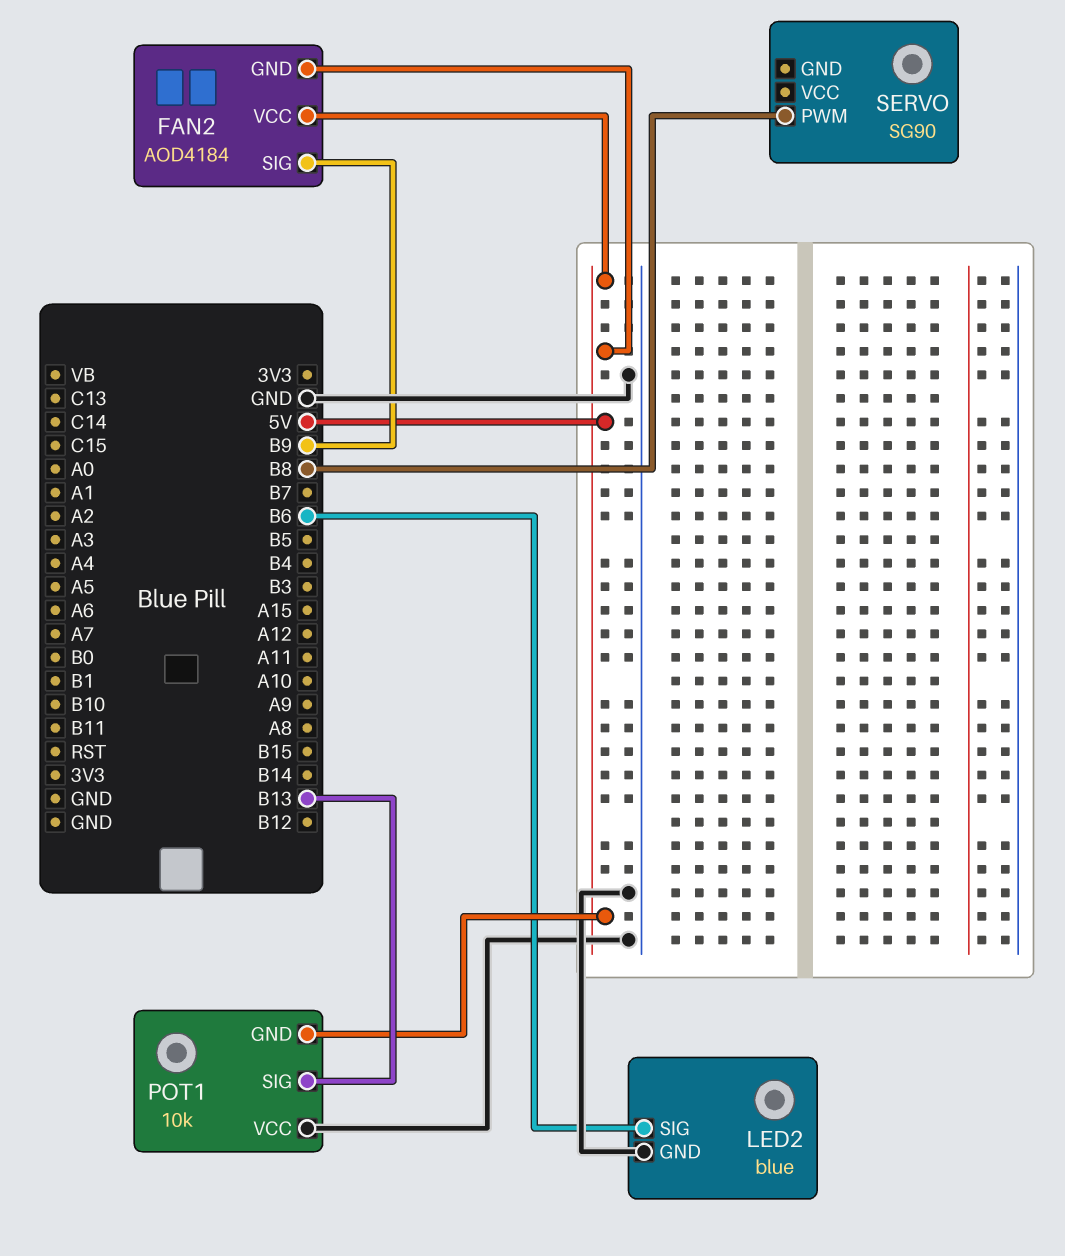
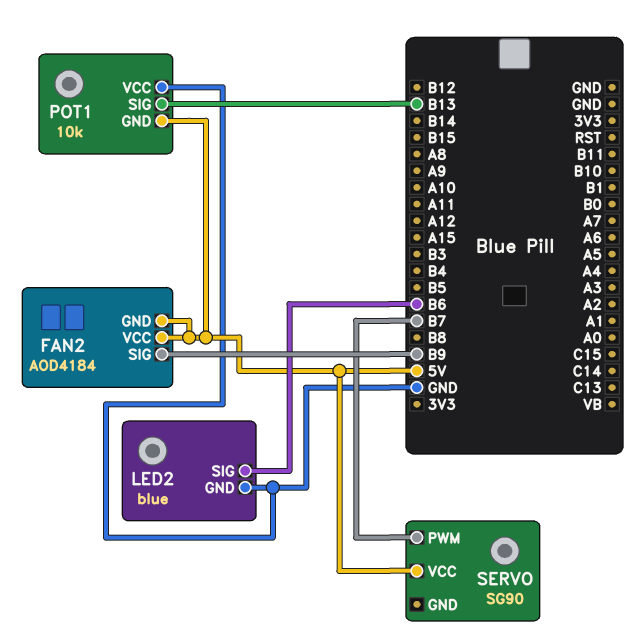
SERVO pin PWM: B8 -> B7
SERVO pin VCC: none -> 5V

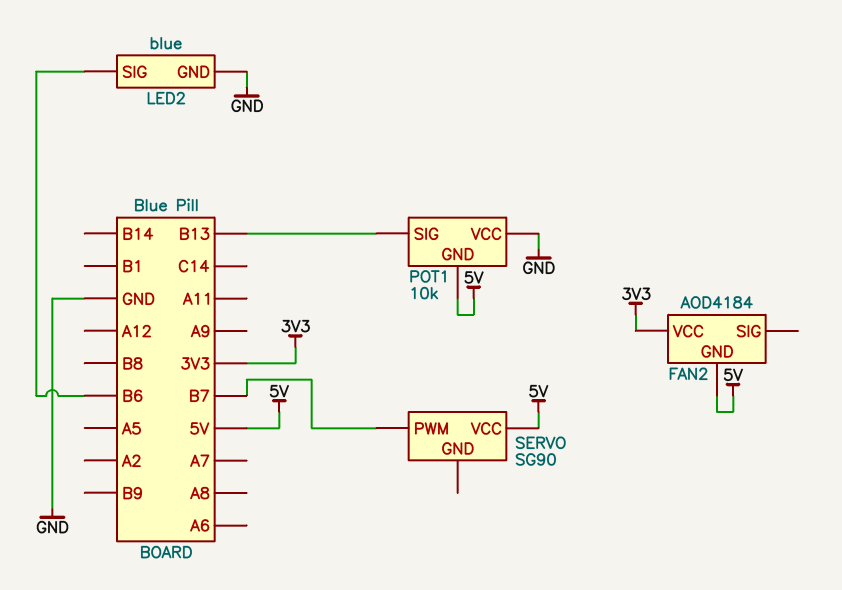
FAN2 pin SIG: B9 -> none
FAN2 pin VCC: 5V -> 3V3

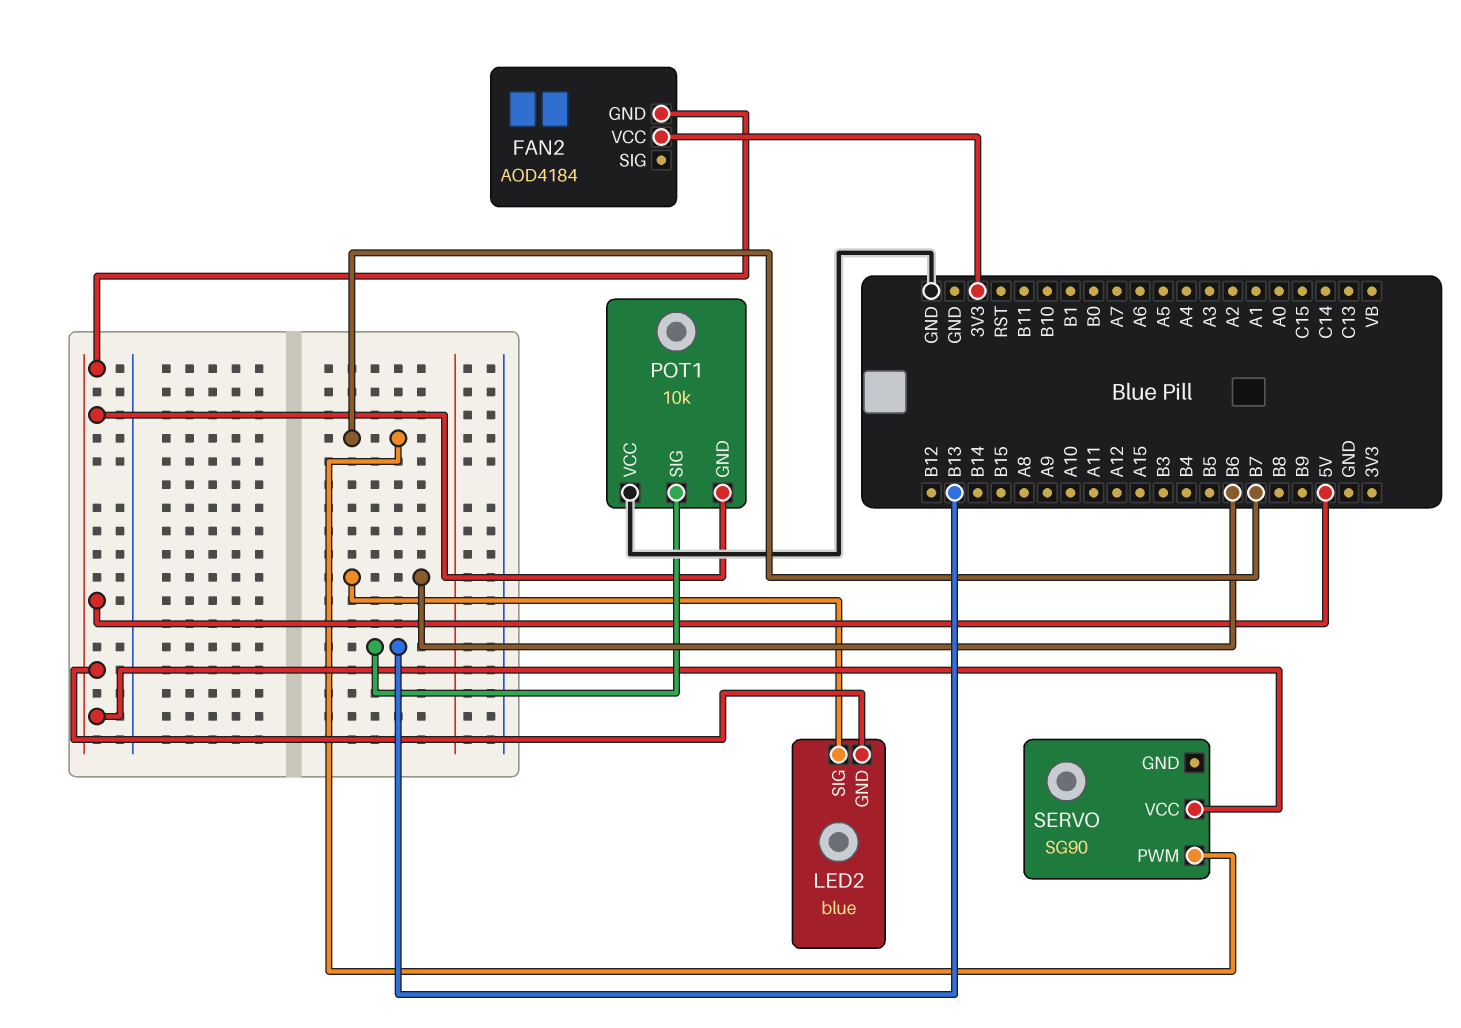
LED2 pin GND: GND -> 5V

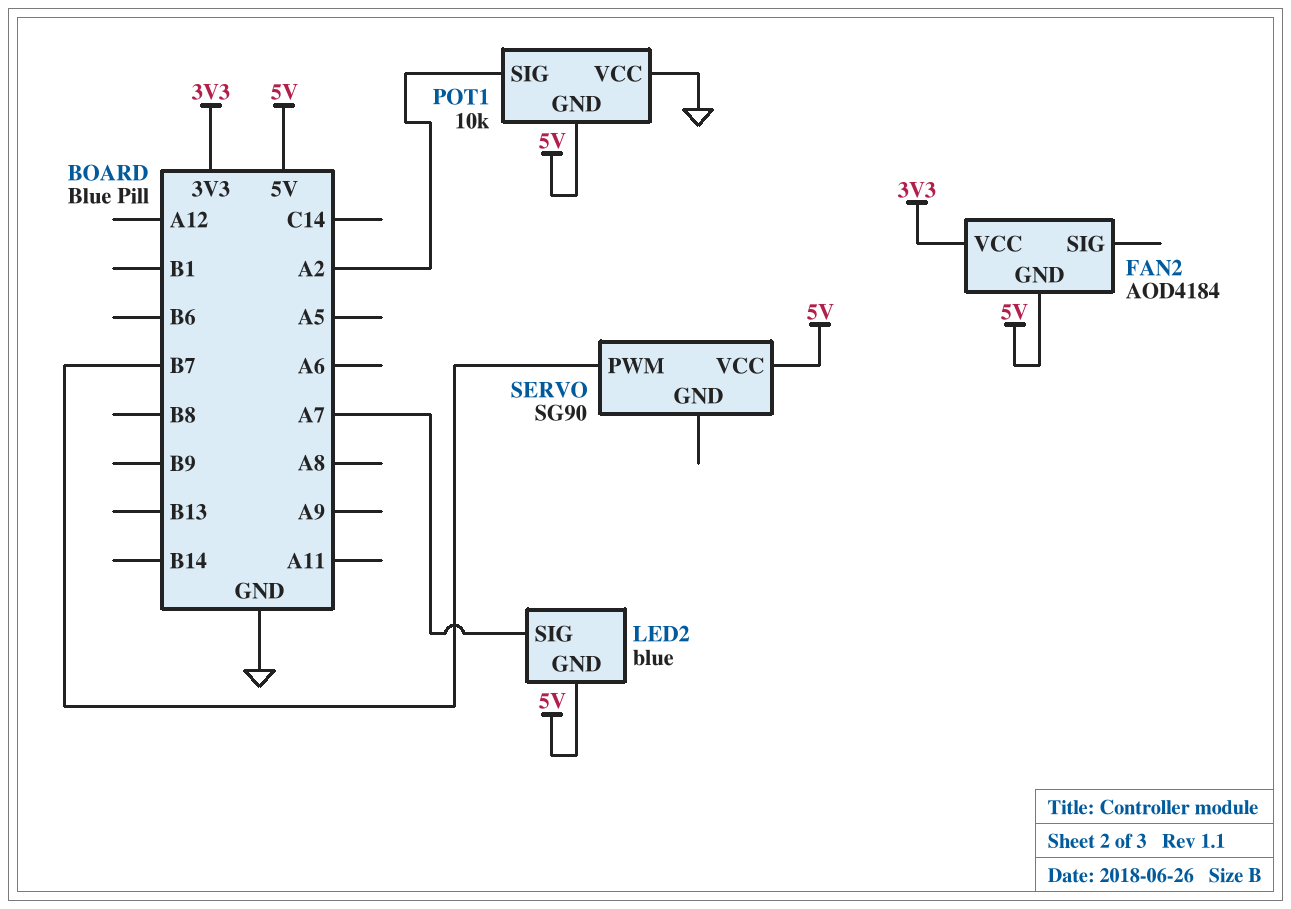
LED2 pin SIG: B6 -> A7
POT1 pin SIG: B13 -> A2

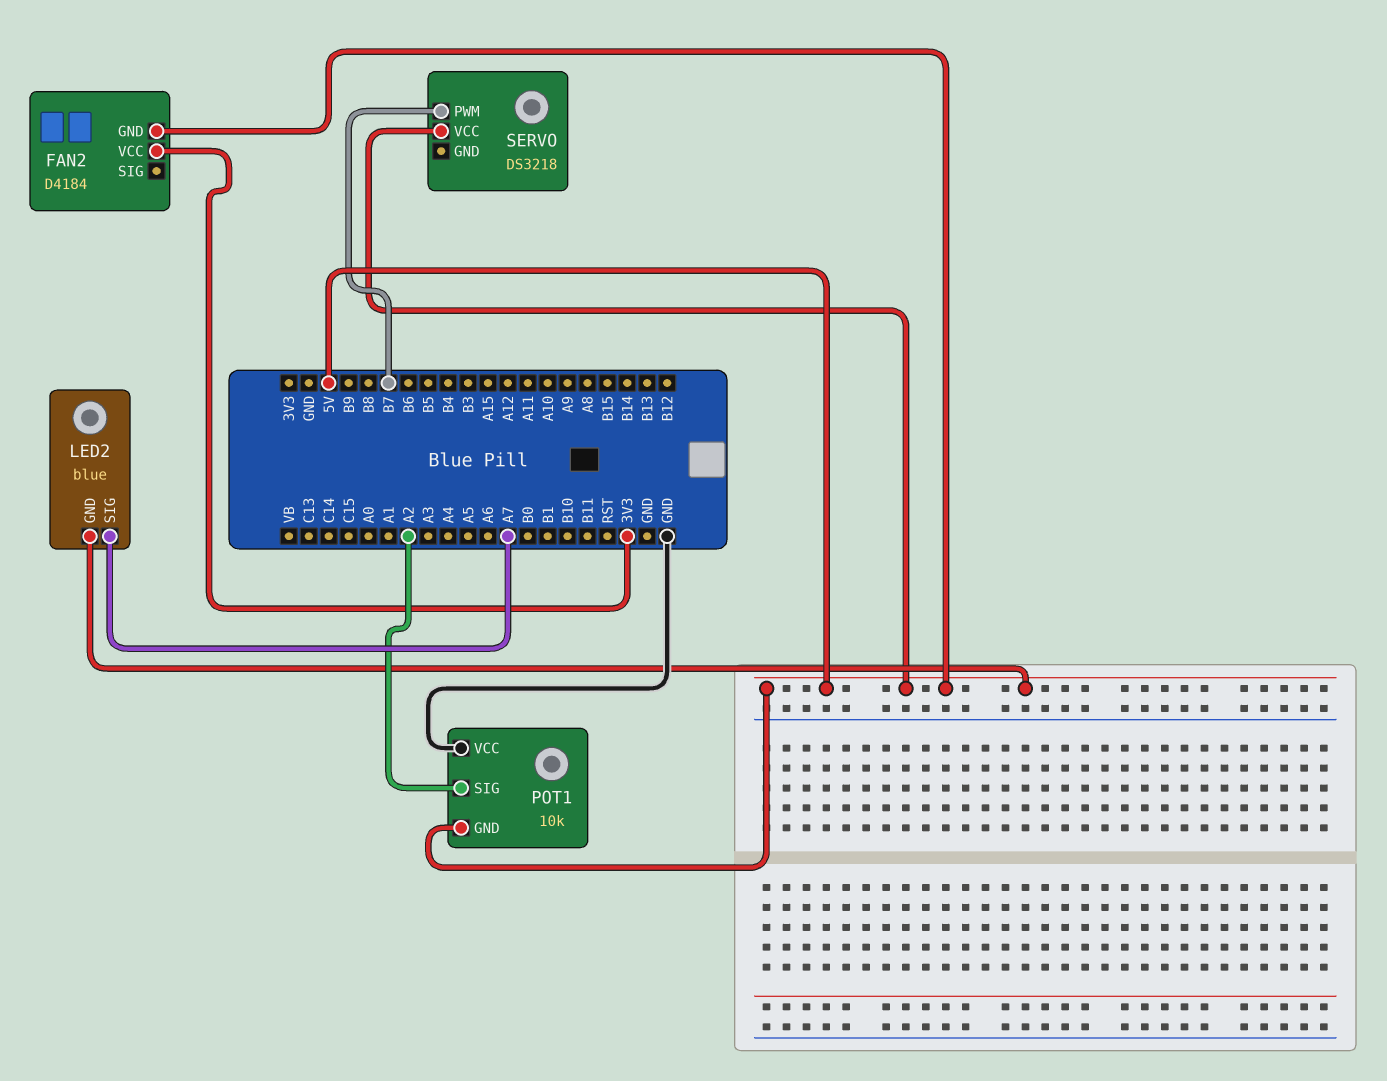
FAN2: AOD4184 -> D4184
SERVO: SG90 -> DS3218

